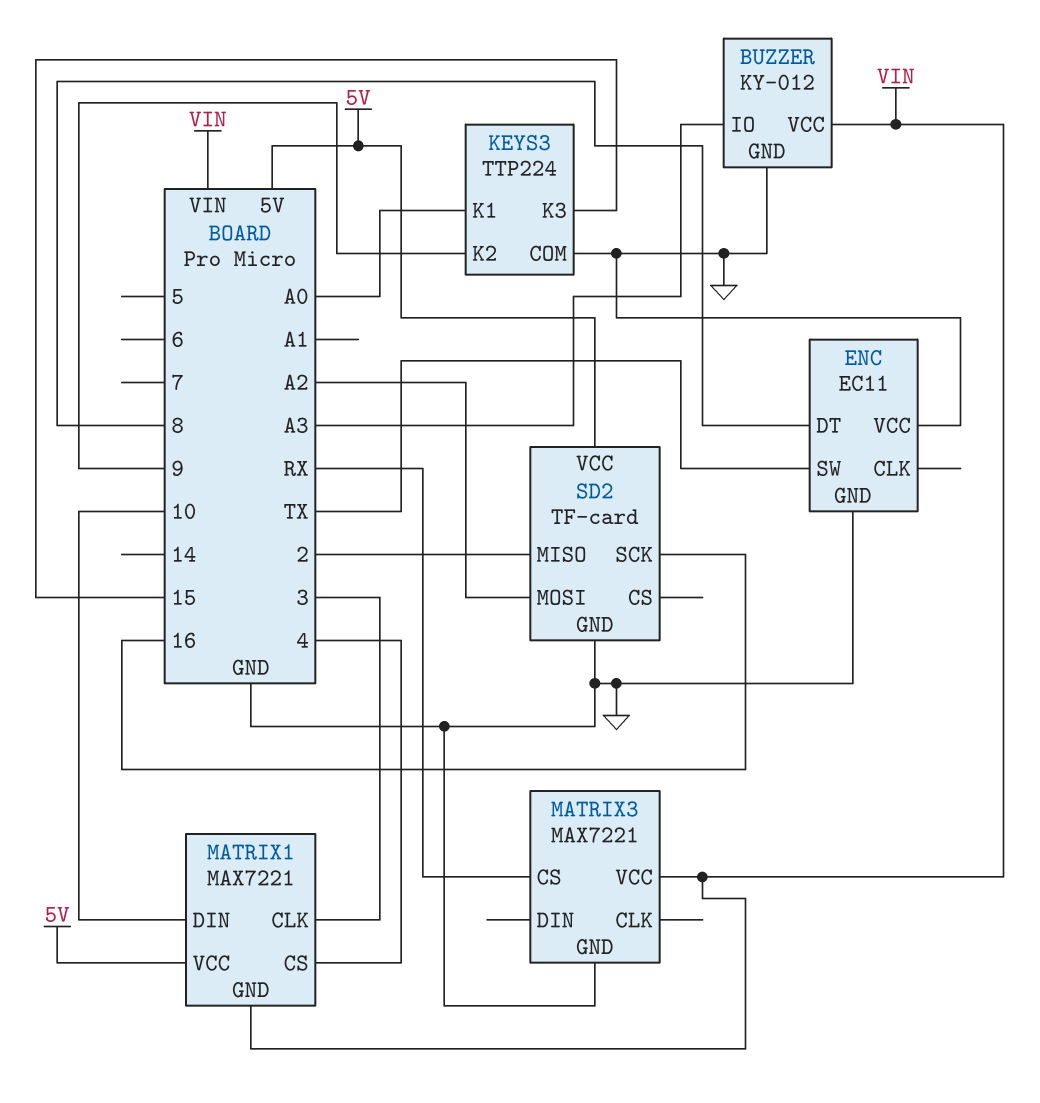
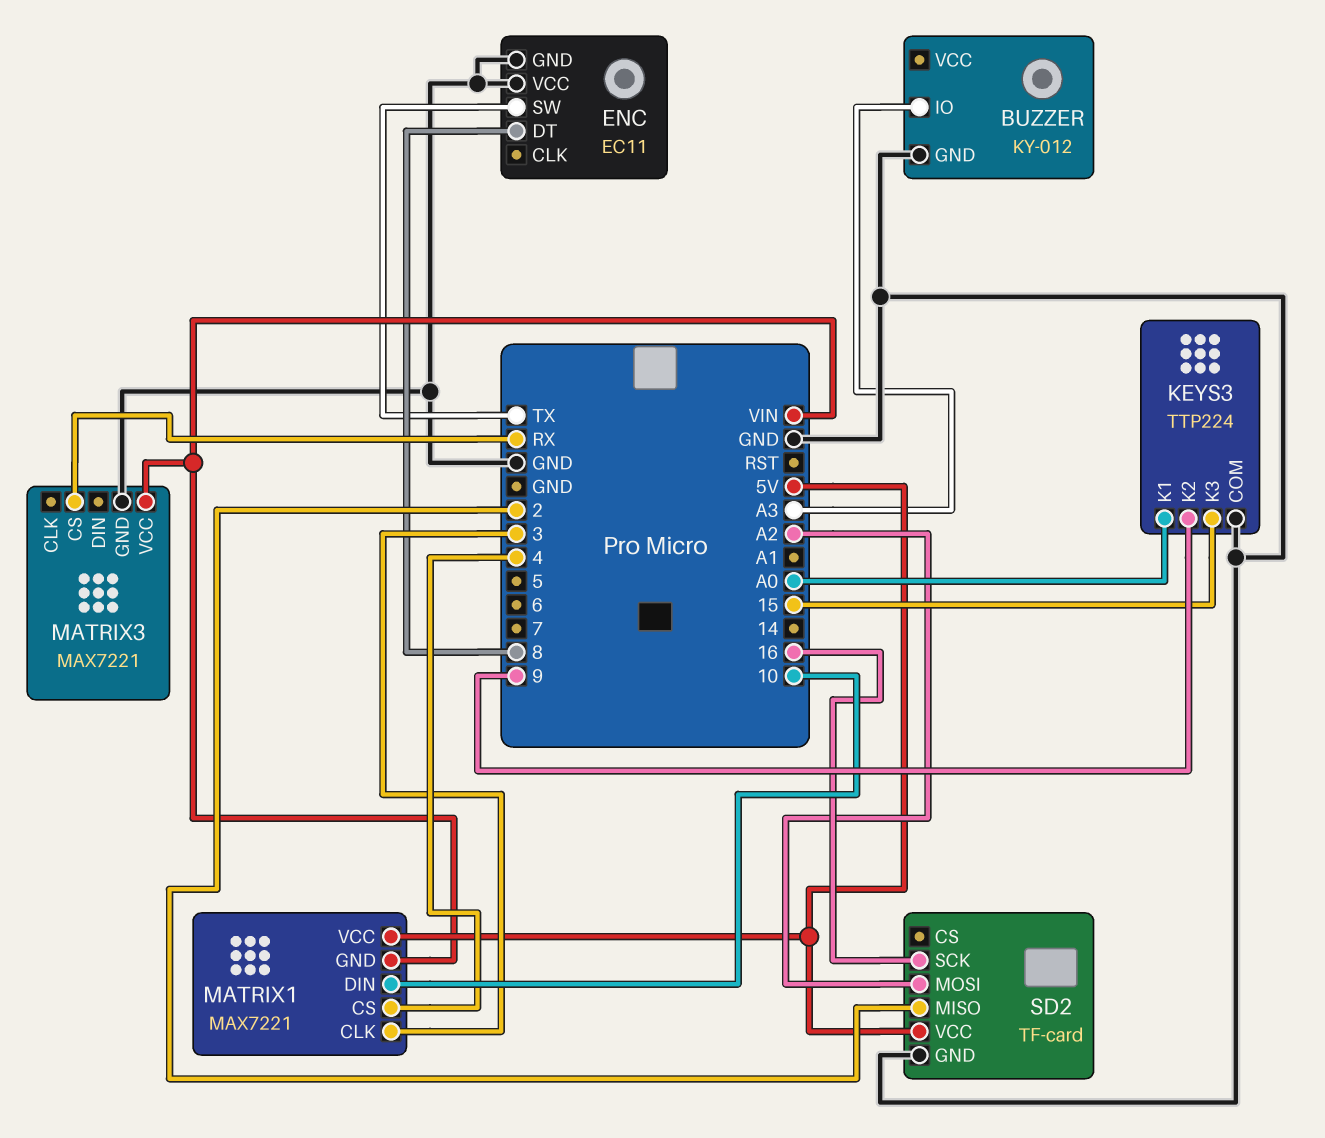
BUZZER pin VCC: VIN -> none

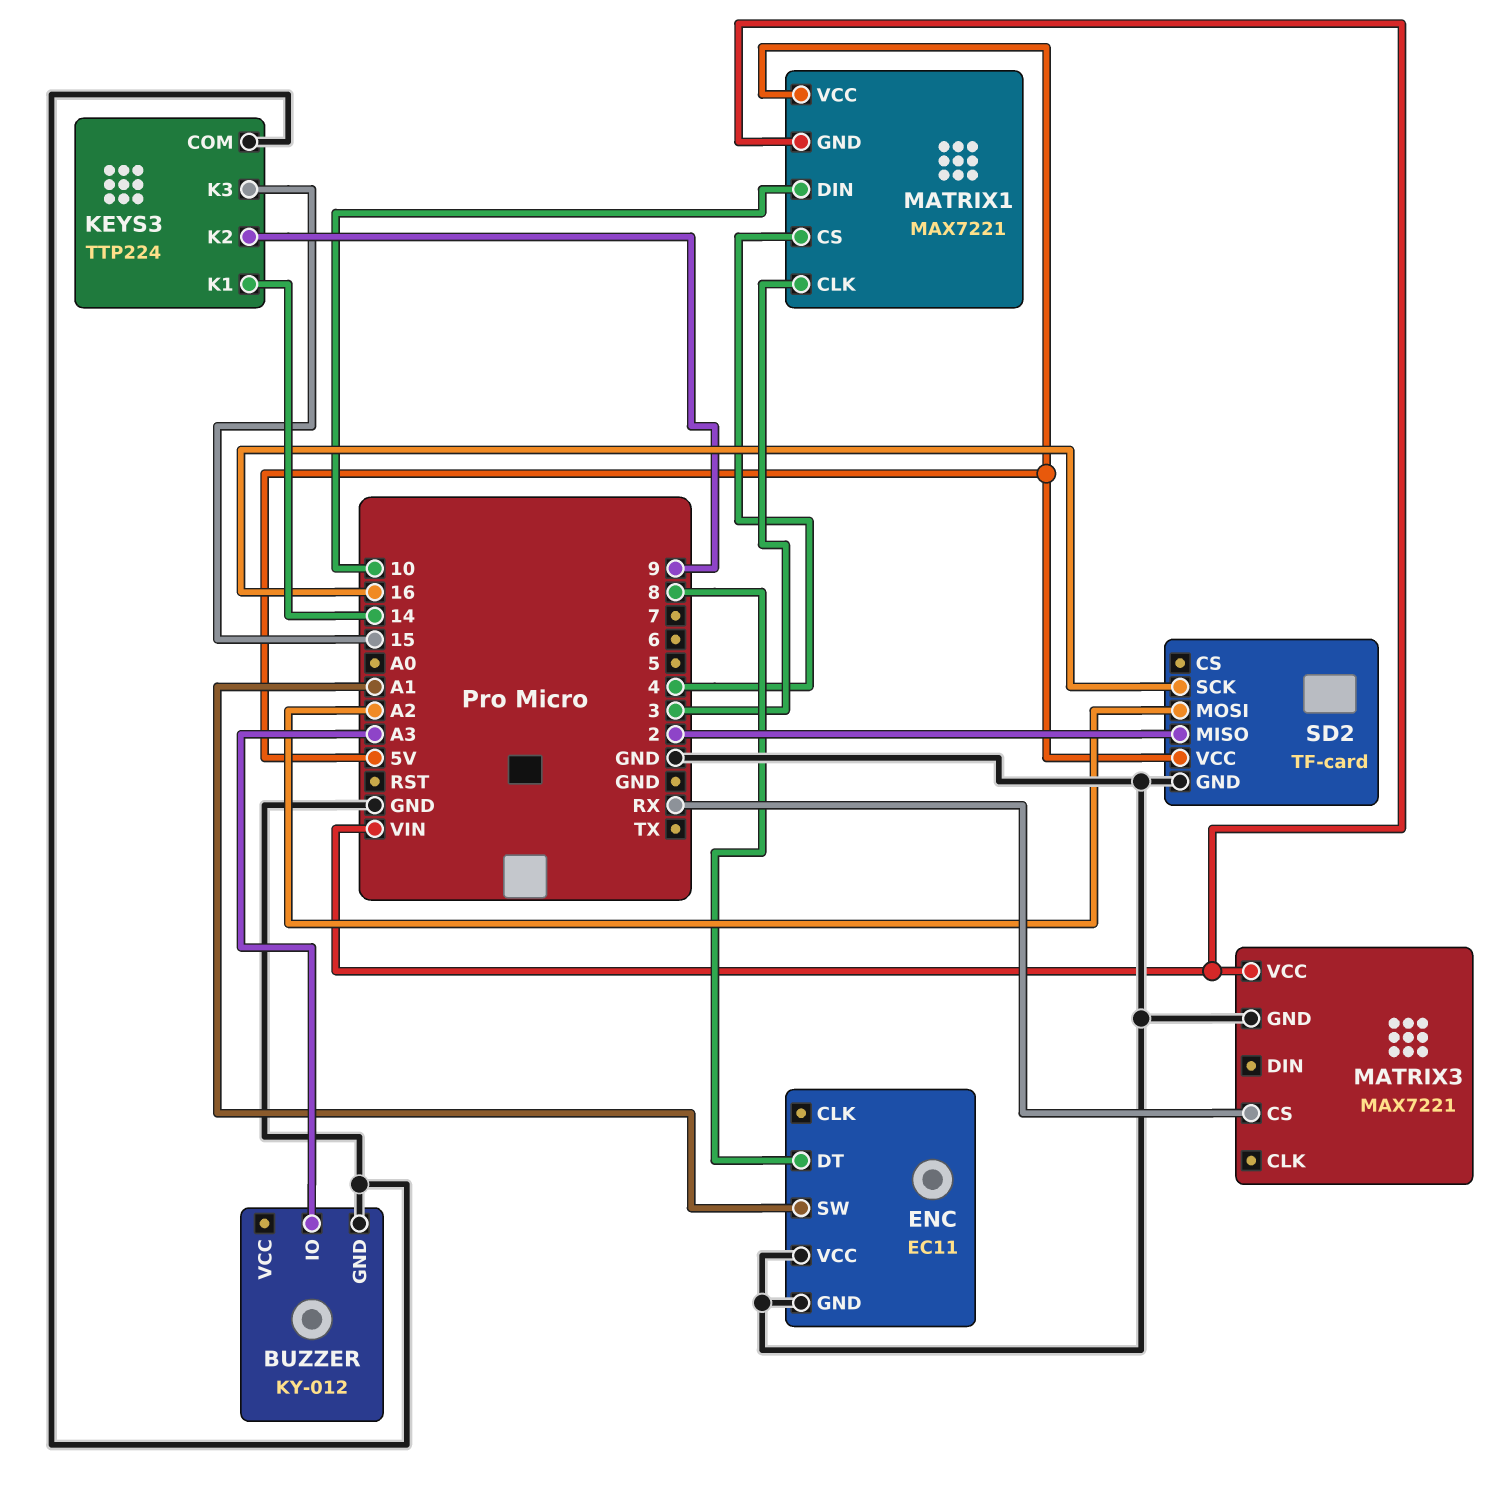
ENC pin SW: TX -> A1
KEYS3 pin K1: A0 -> 14

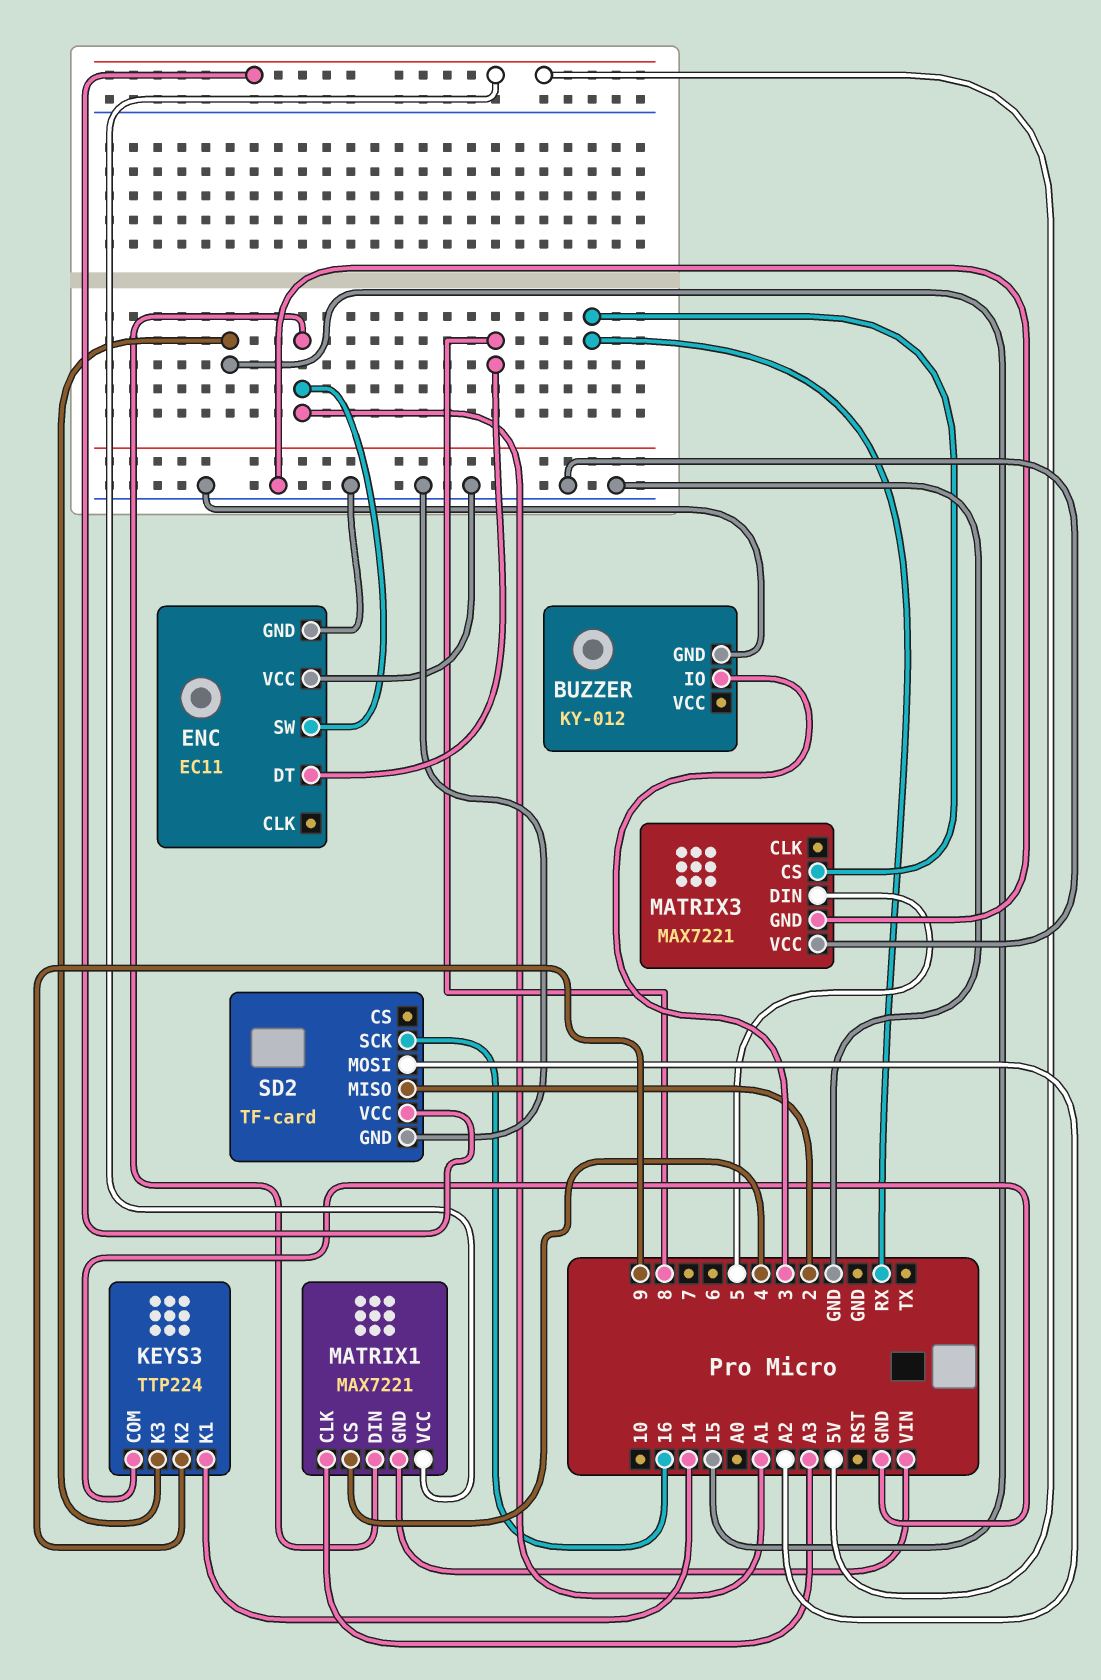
BUZZER pin IO: A3 -> 3
MATRIX1 pin CLK: 3 -> A3
MATRIX1 pin DIN: 10 -> A1
MATRIX3 pin DIN: none -> 5
MATRIX3 pin VCC: VIN -> GND

